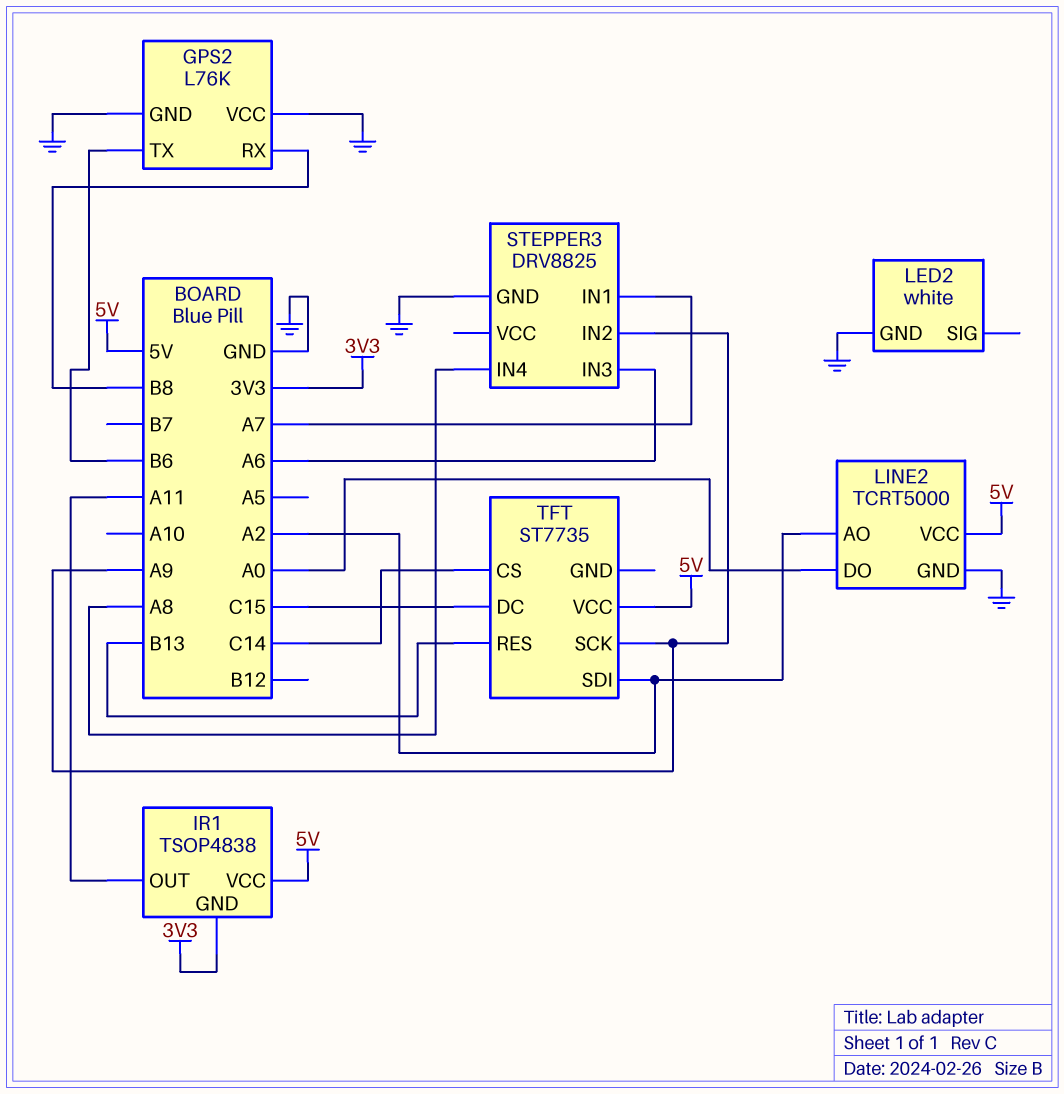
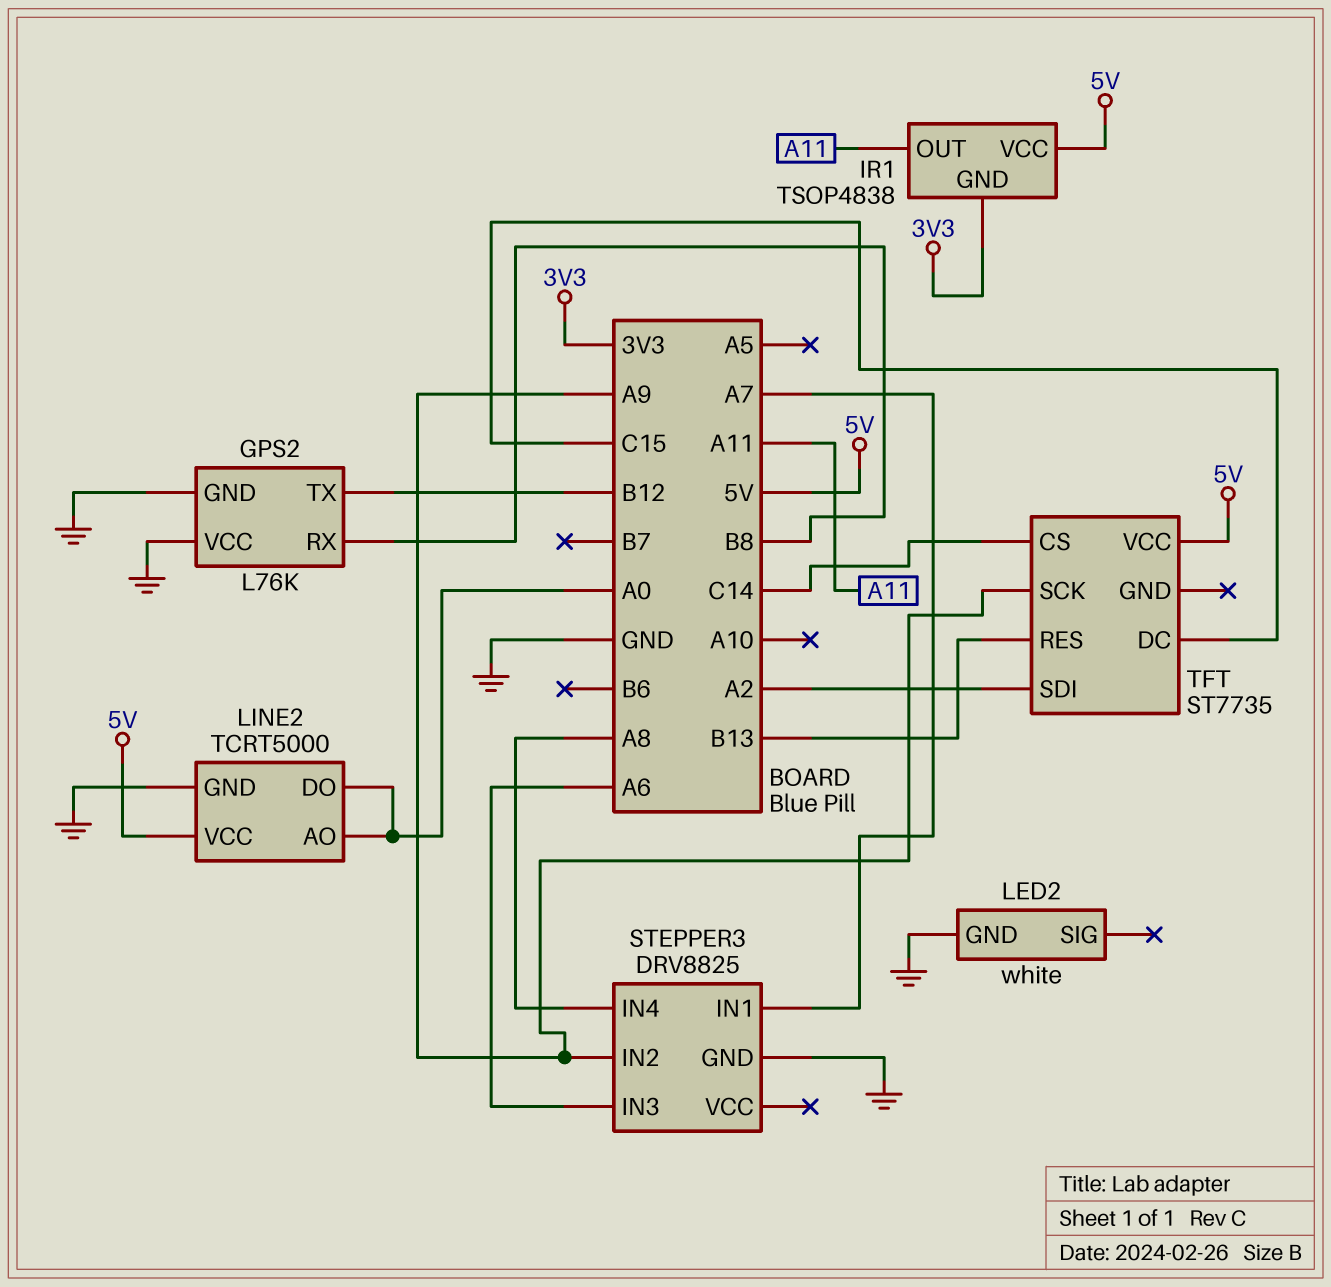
GPS2 pin TX: B6 -> B12
LINE2 pin AO: A2 -> A0

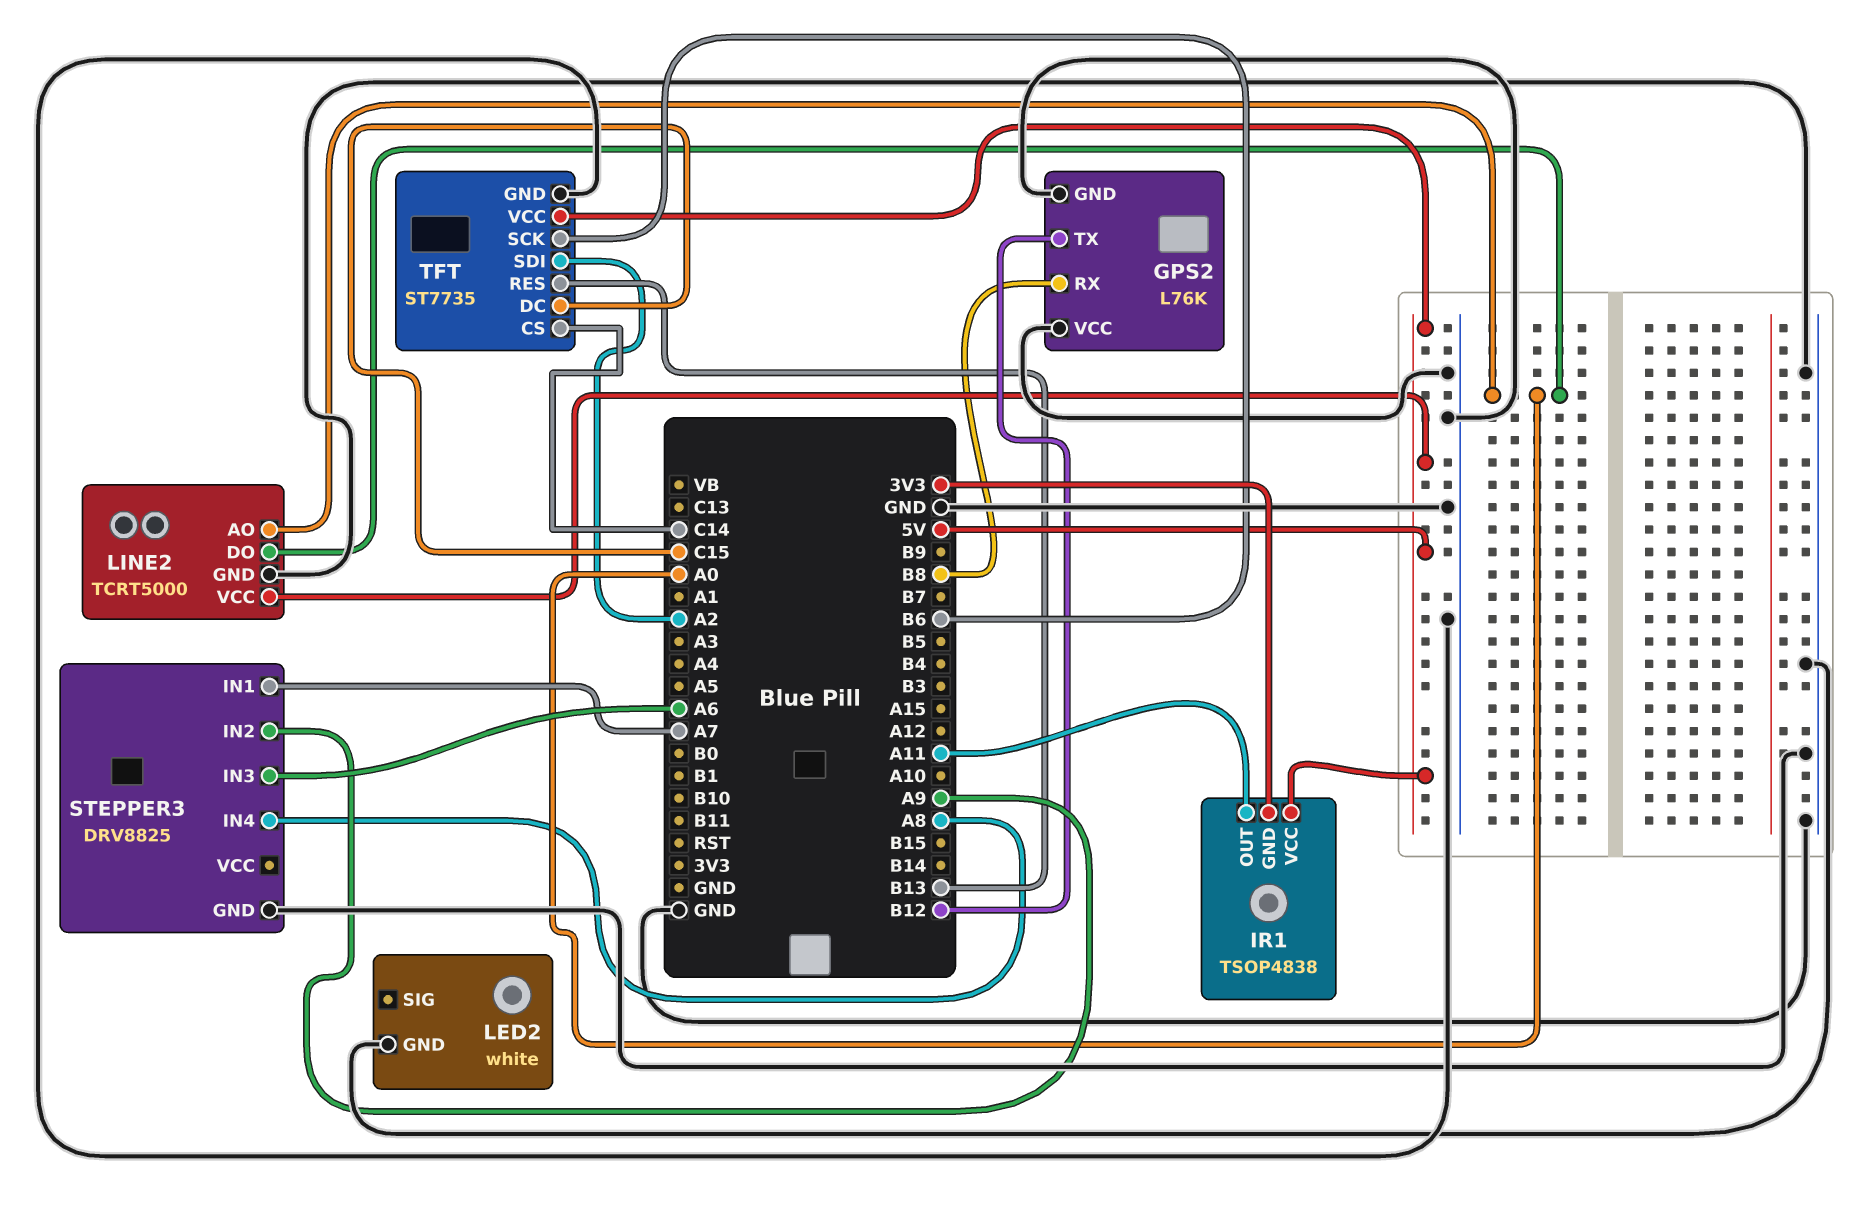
TFT pin GND: none -> GND
TFT pin SCK: A9 -> B6

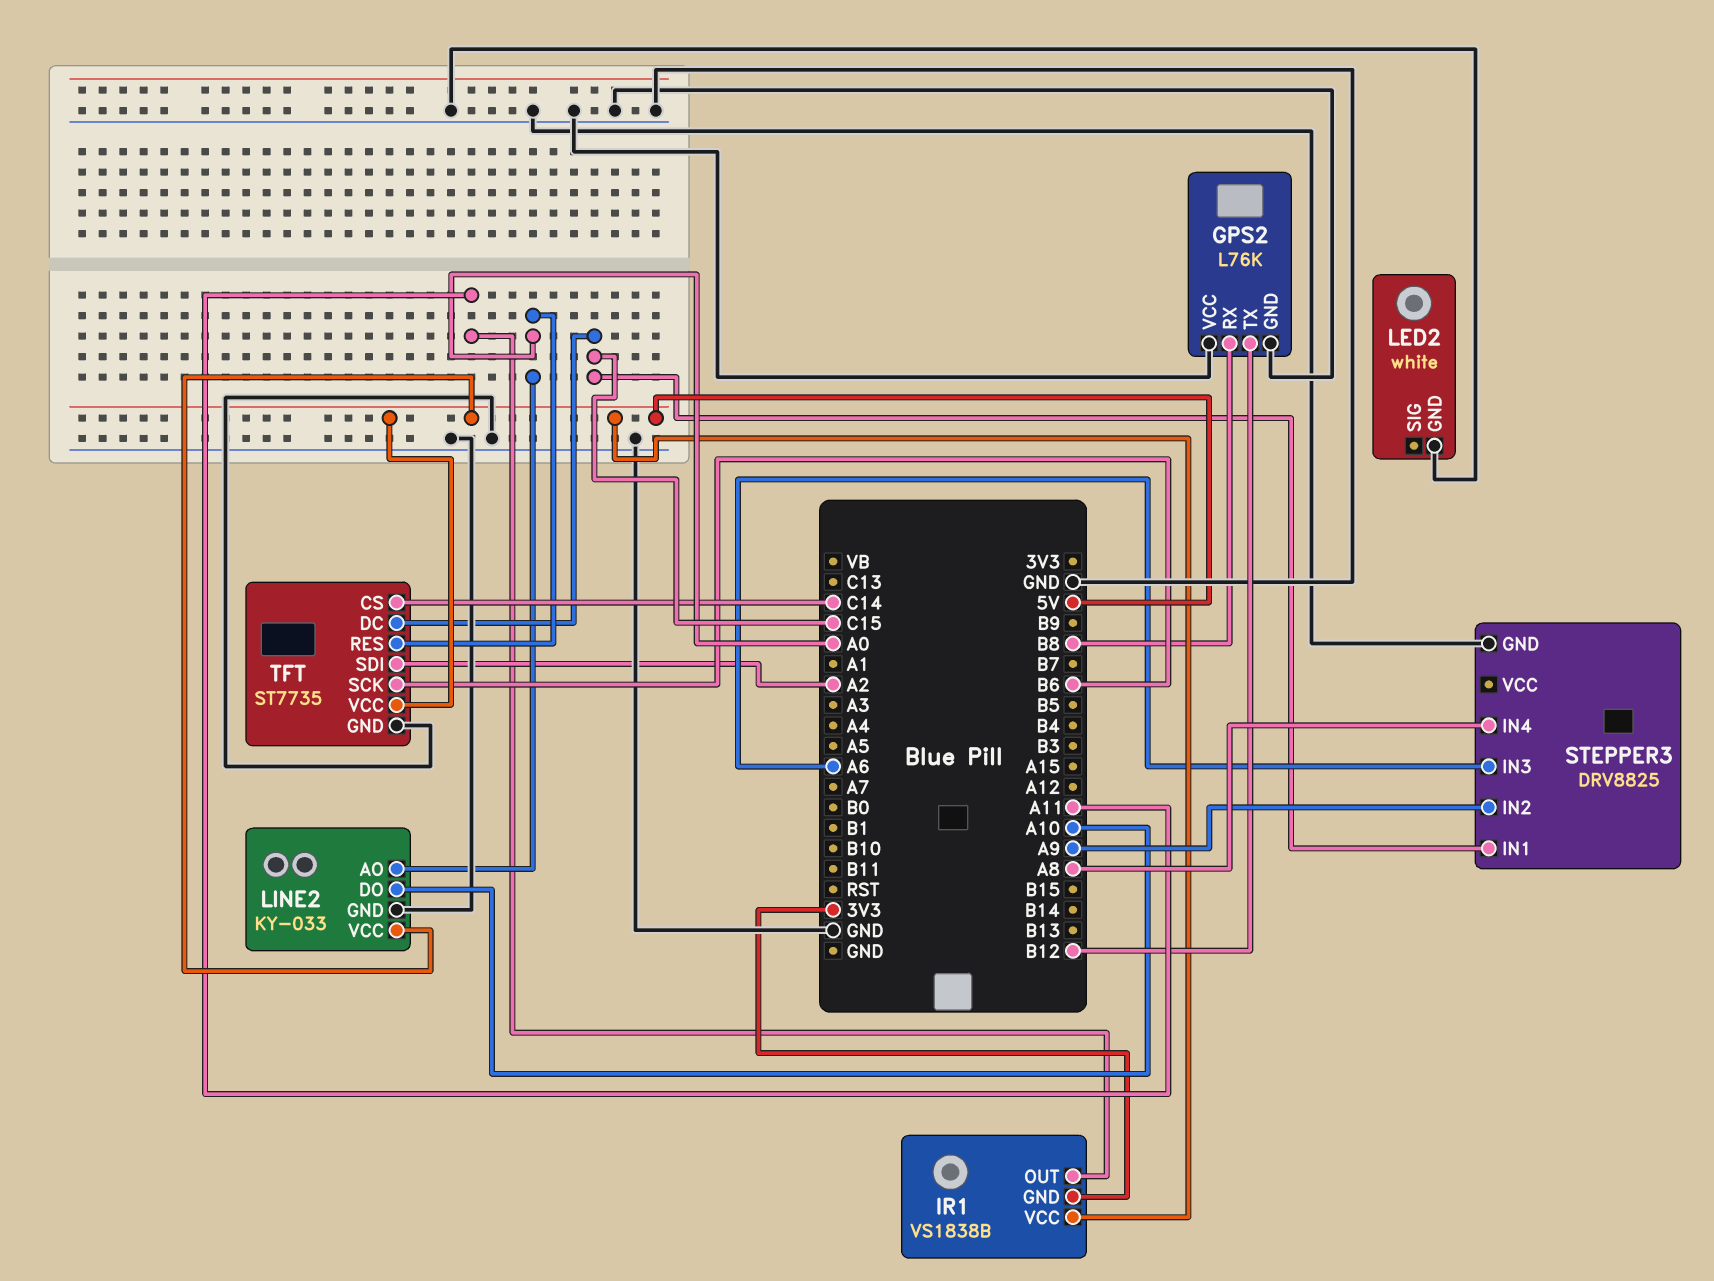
IR1: TSOP4838 -> VS1838B
LINE2: TCRT5000 -> KY-033
LINE2 pin DO: A0 -> A10
STEPPER3 pin IN1: A7 -> C15
TFT pin RES: B13 -> A0

